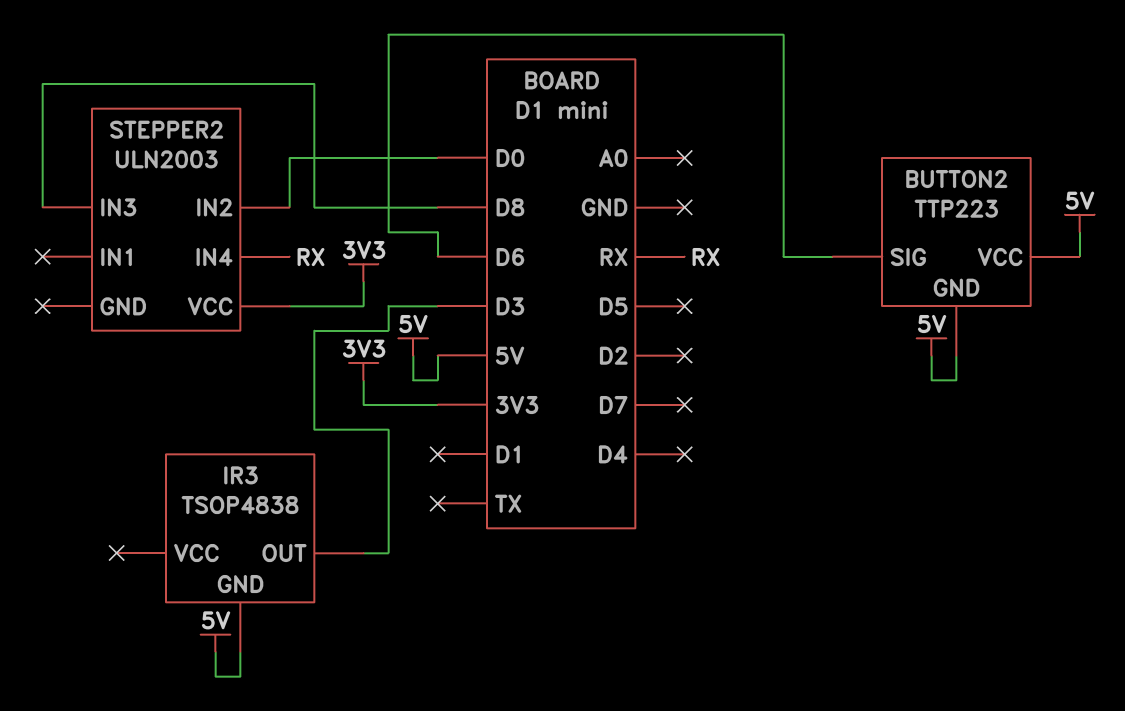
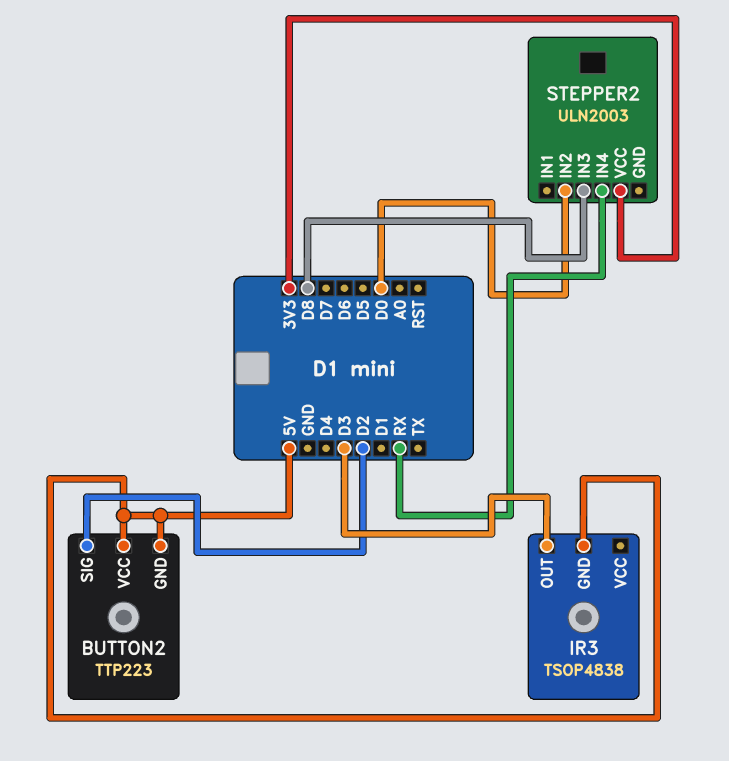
BUTTON2 pin SIG: D6 -> D2

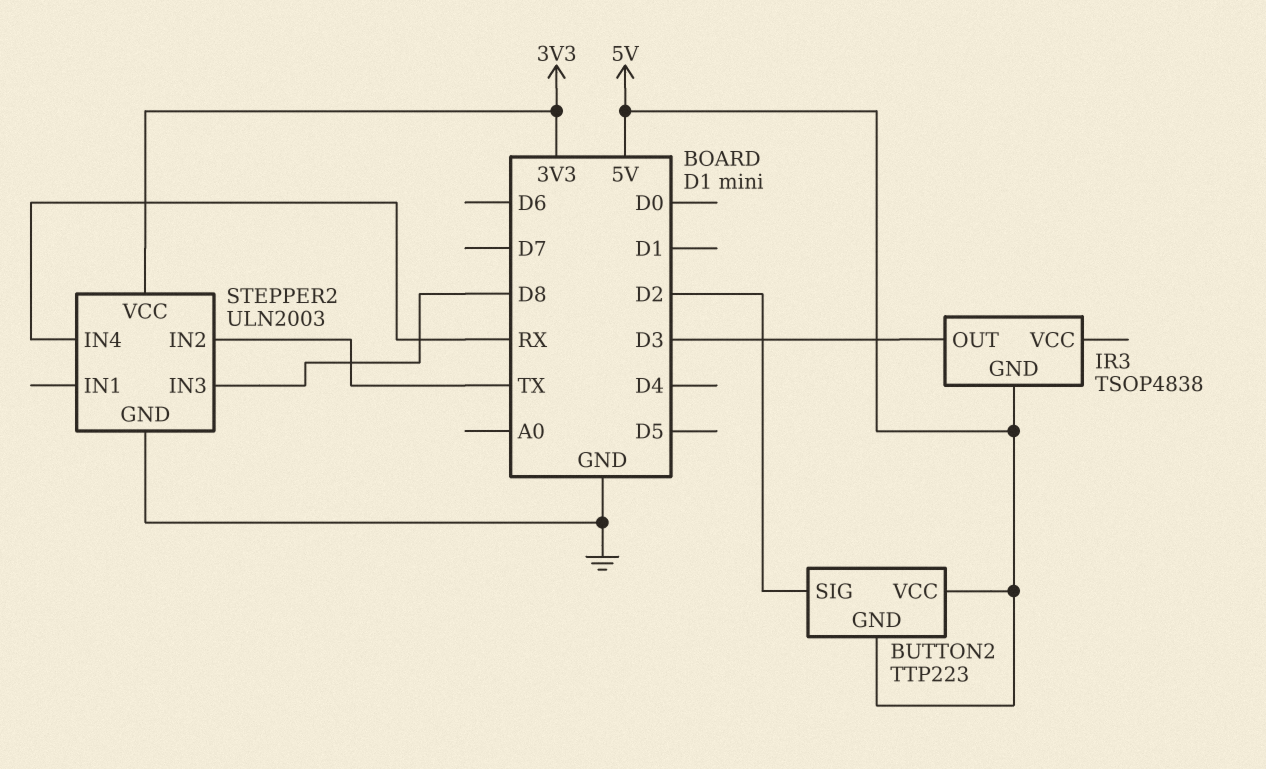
STEPPER2 pin GND: none -> GND
STEPPER2 pin IN2: D0 -> TX

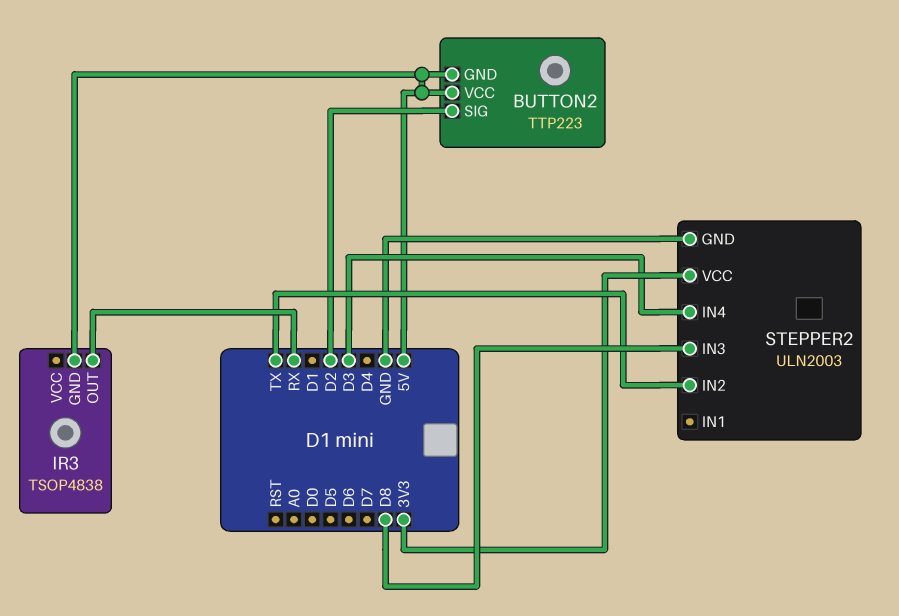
IR3 pin OUT: D3 -> RX
STEPPER2 pin IN4: RX -> D3

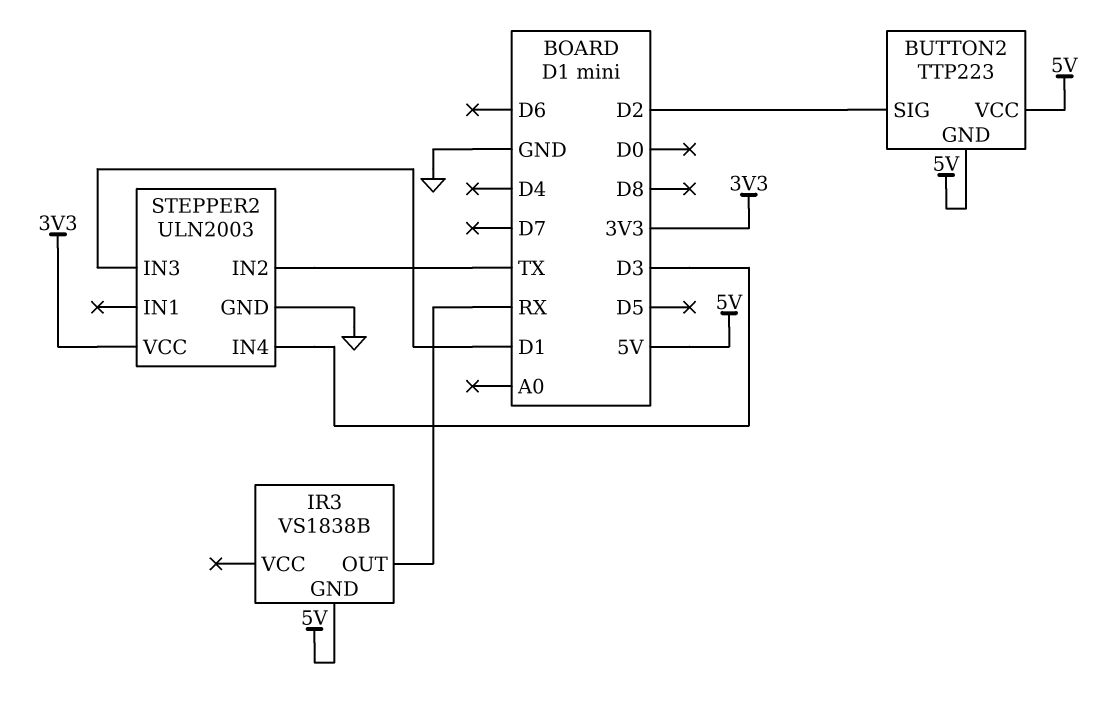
IR3: TSOP4838 -> VS1838B
STEPPER2 pin IN3: D8 -> D1

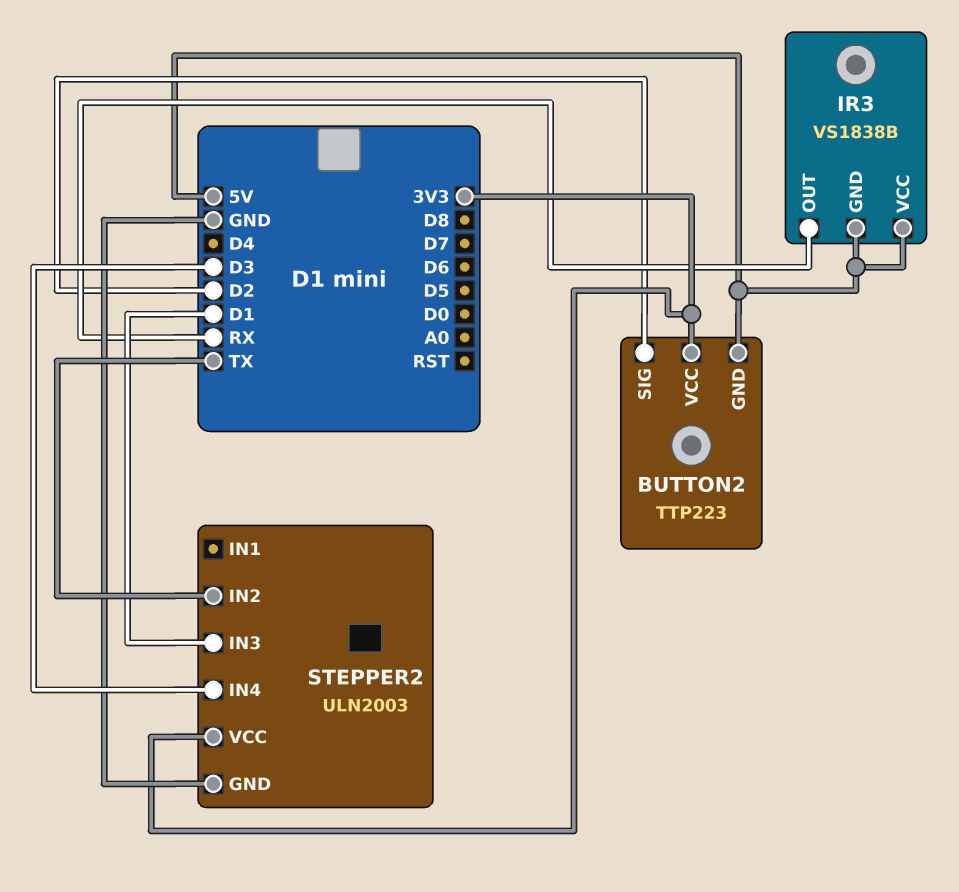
BUTTON2 pin VCC: 5V -> 3V3
IR3 pin VCC: none -> 5V

